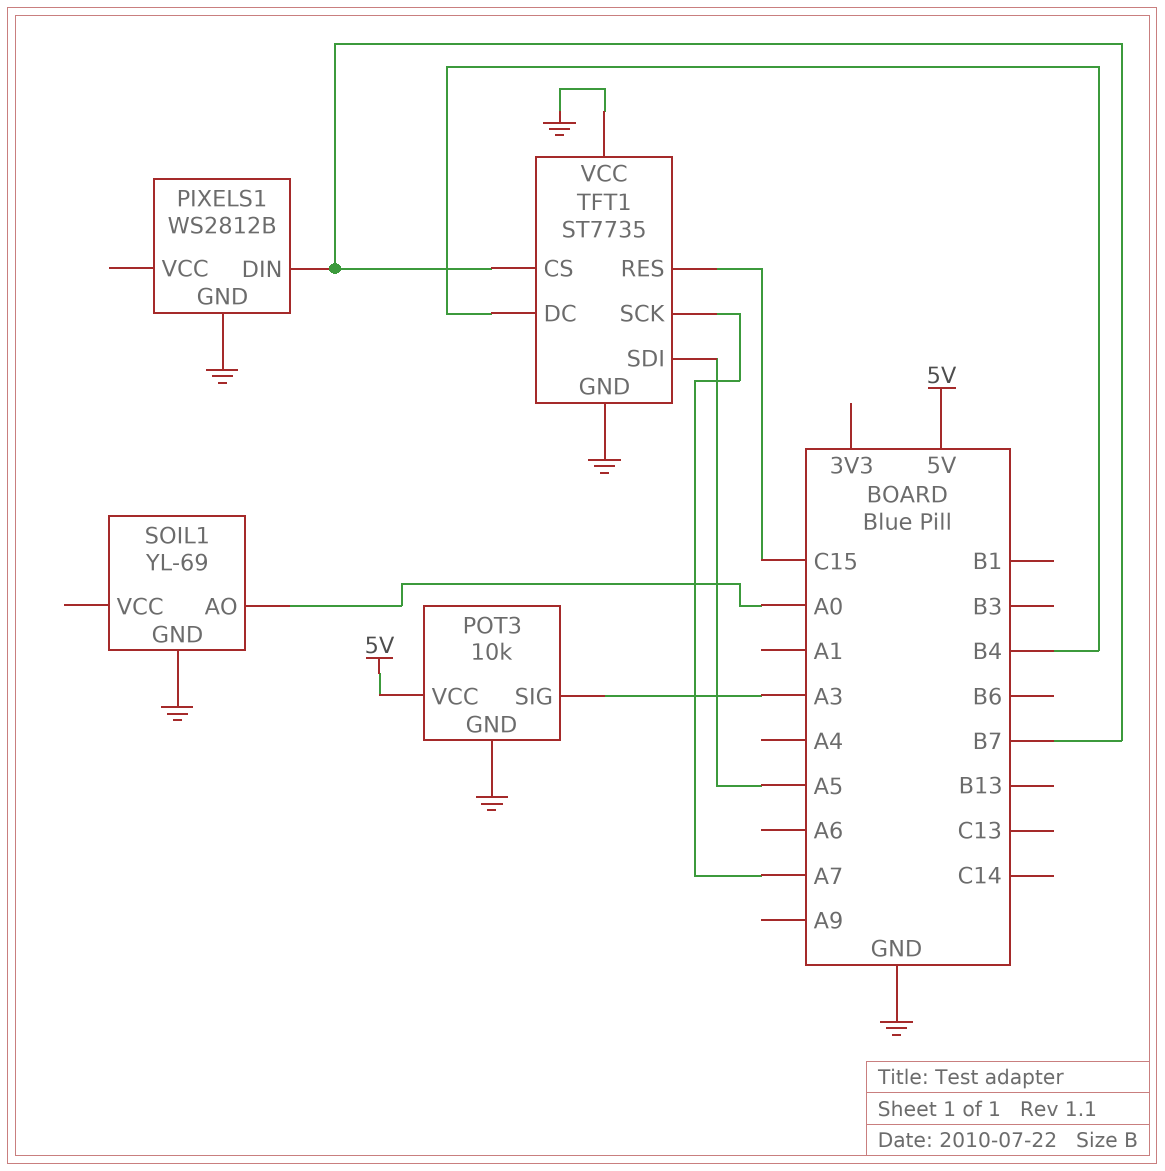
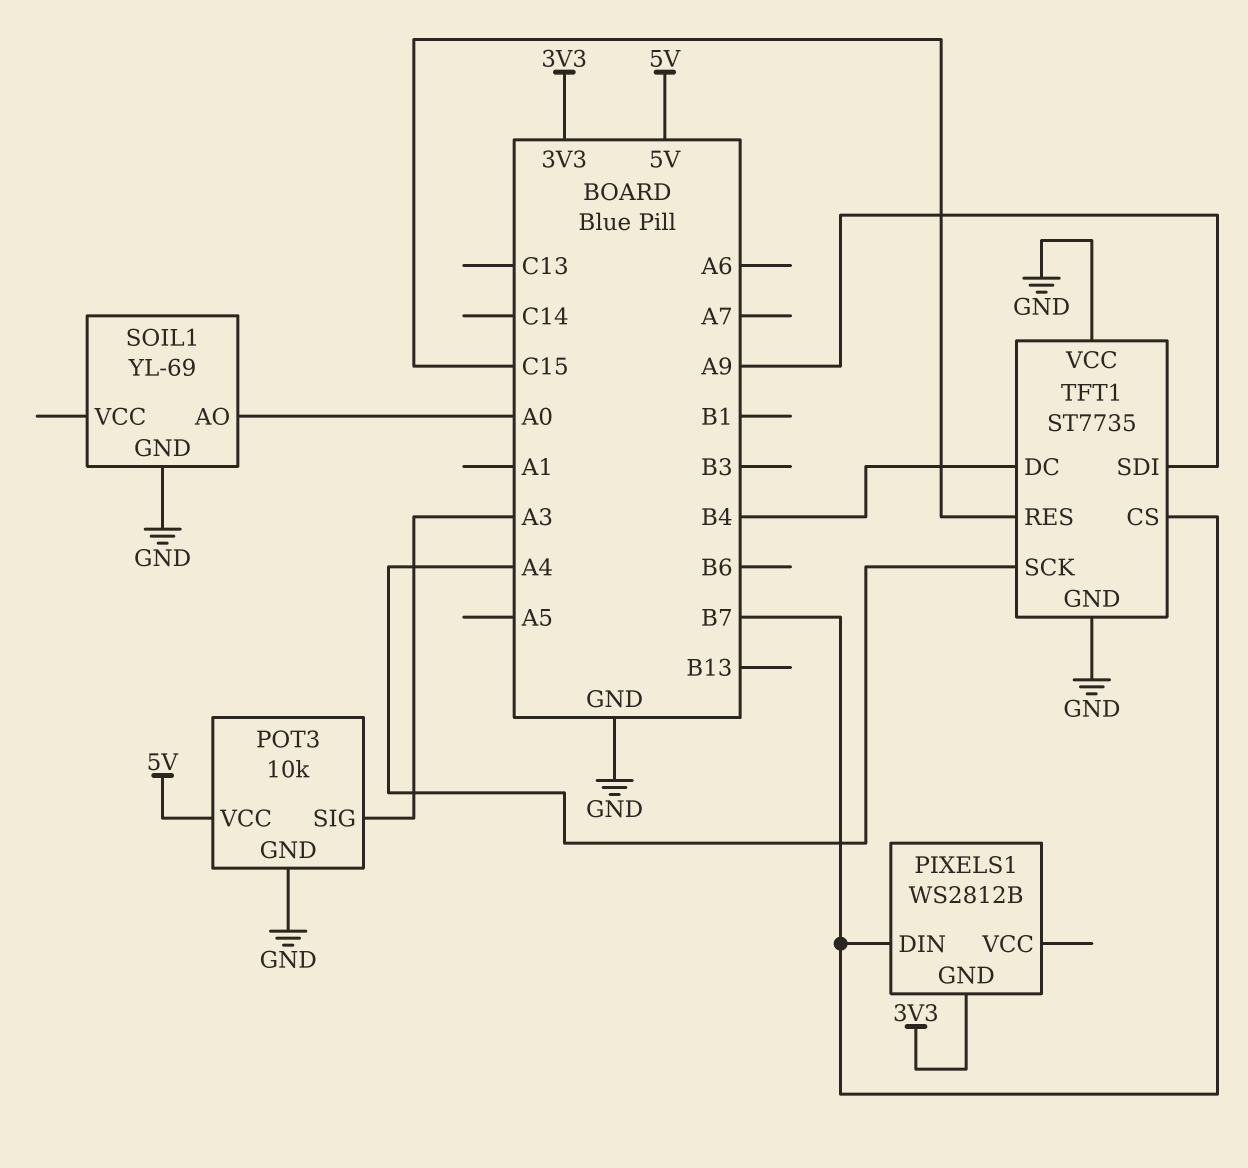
PIXELS1 pin GND: GND -> 3V3
TFT1 pin SCK: A7 -> A4
TFT1 pin SDI: A5 -> A9

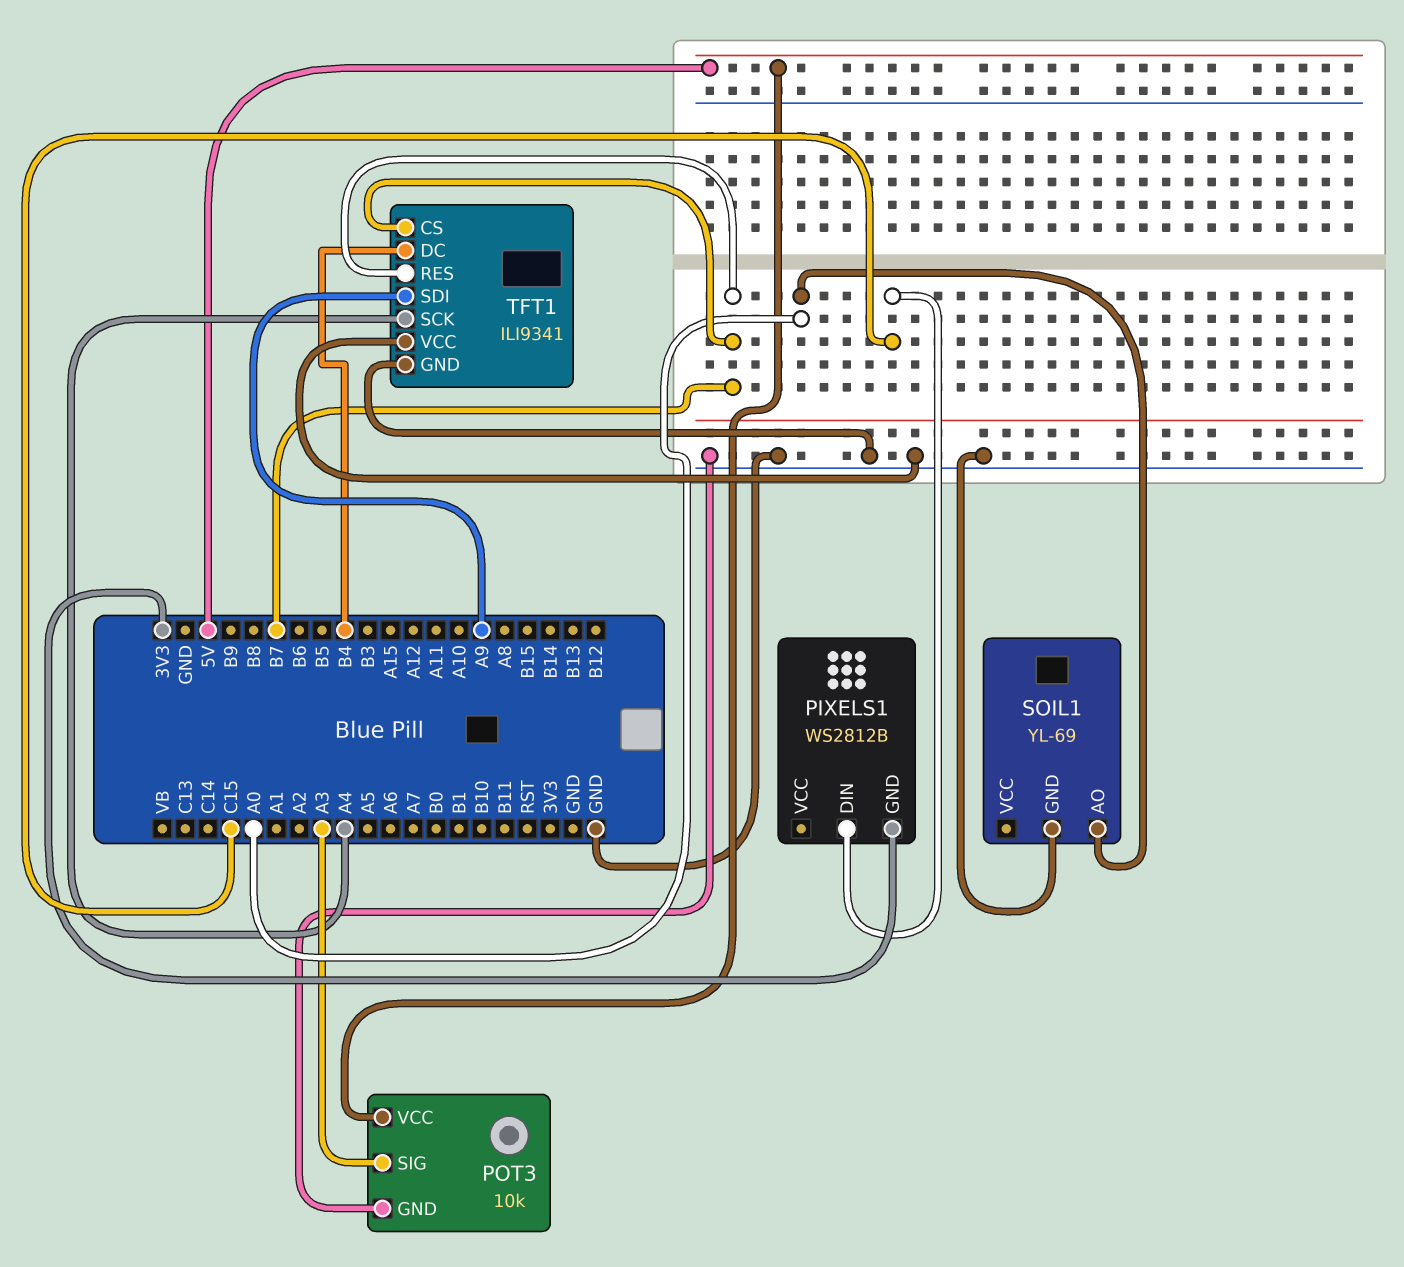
PIXELS1 pin DIN: B7 -> C15
TFT1: ST7735 -> ILI9341
TFT1 pin RES: C15 -> B7

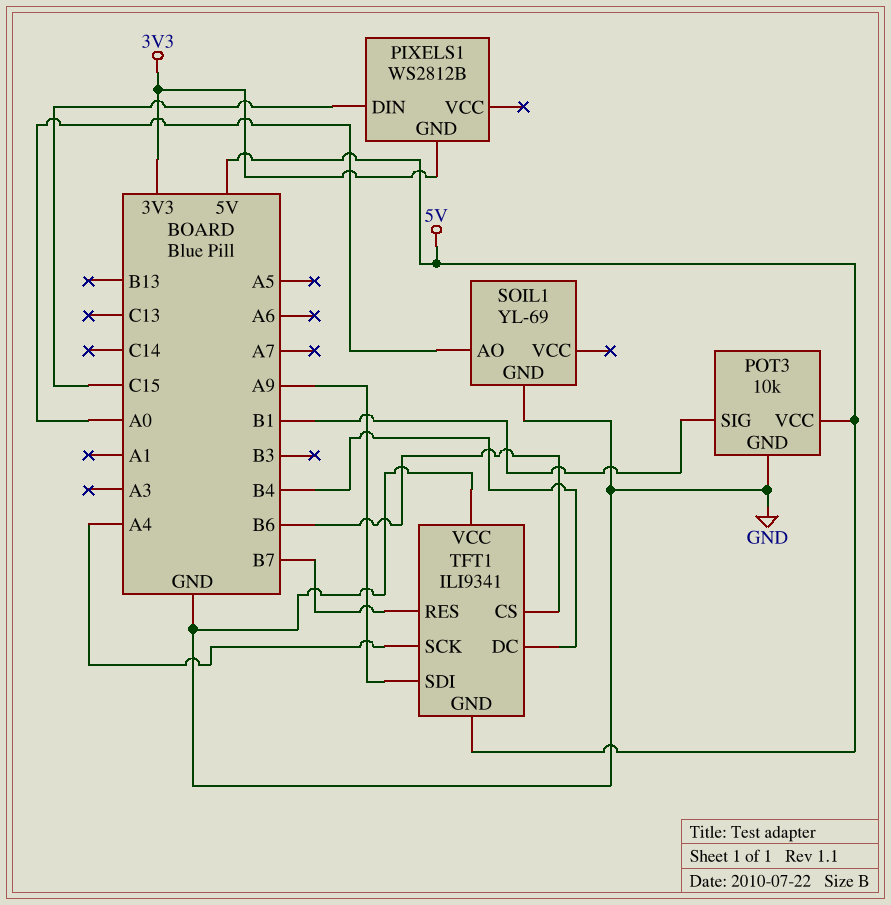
POT3 pin SIG: A3 -> B1
TFT1 pin CS: B7 -> B6
TFT1 pin GND: GND -> 5V

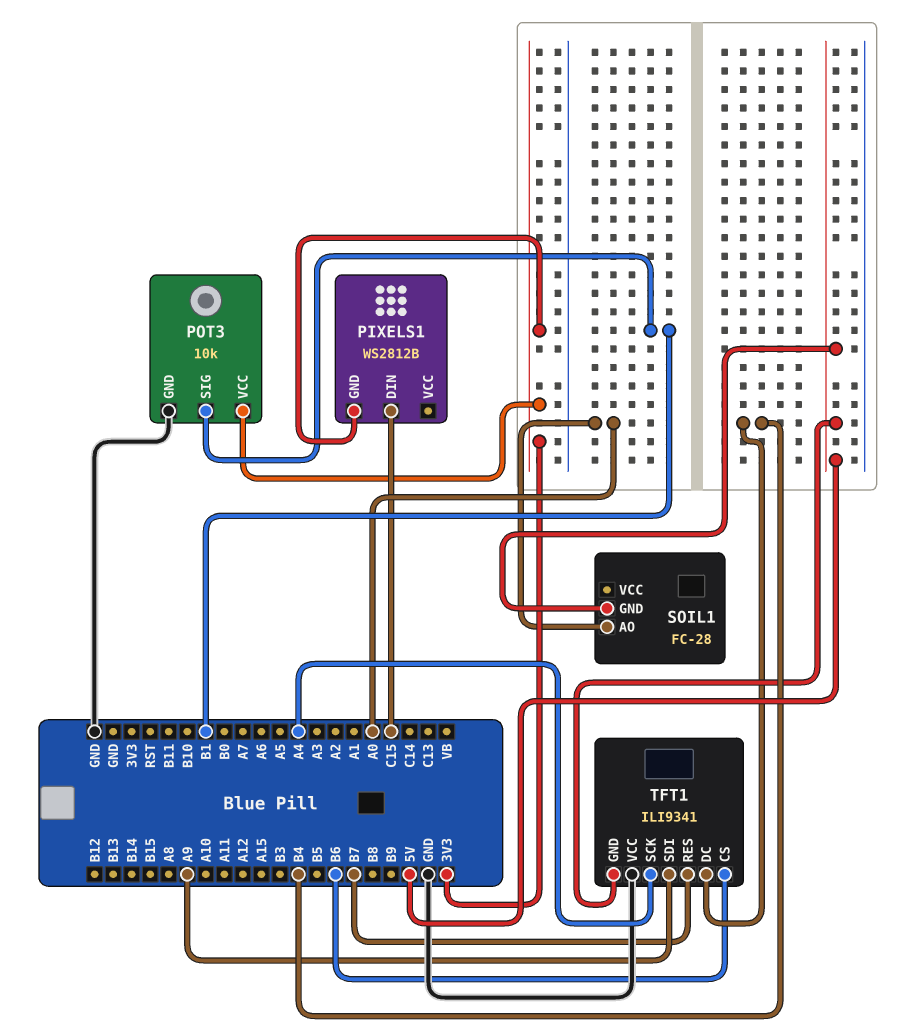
POT3 pin VCC: 5V -> 3V3
SOIL1: YL-69 -> FC-28
SOIL1 pin GND: GND -> 5V

